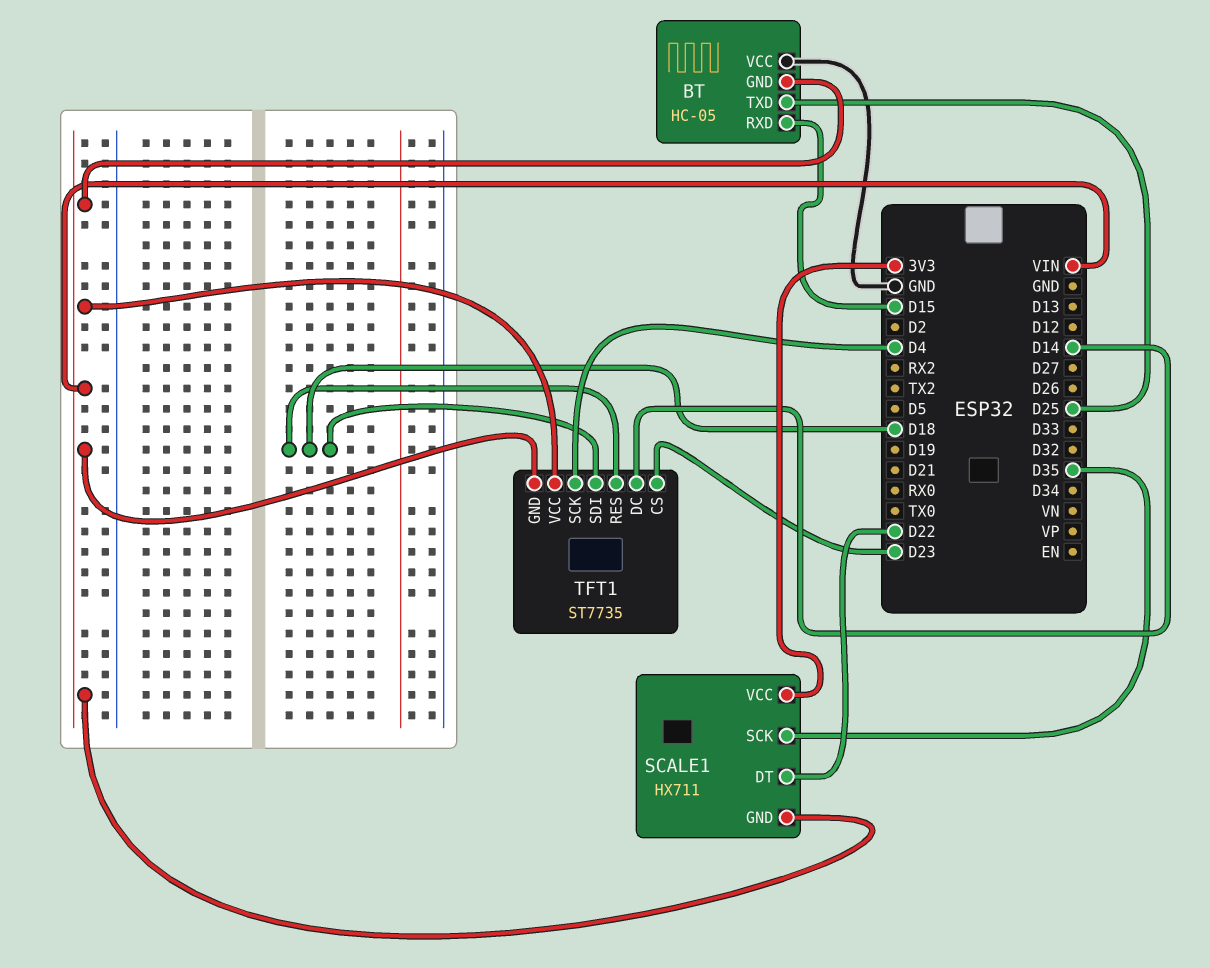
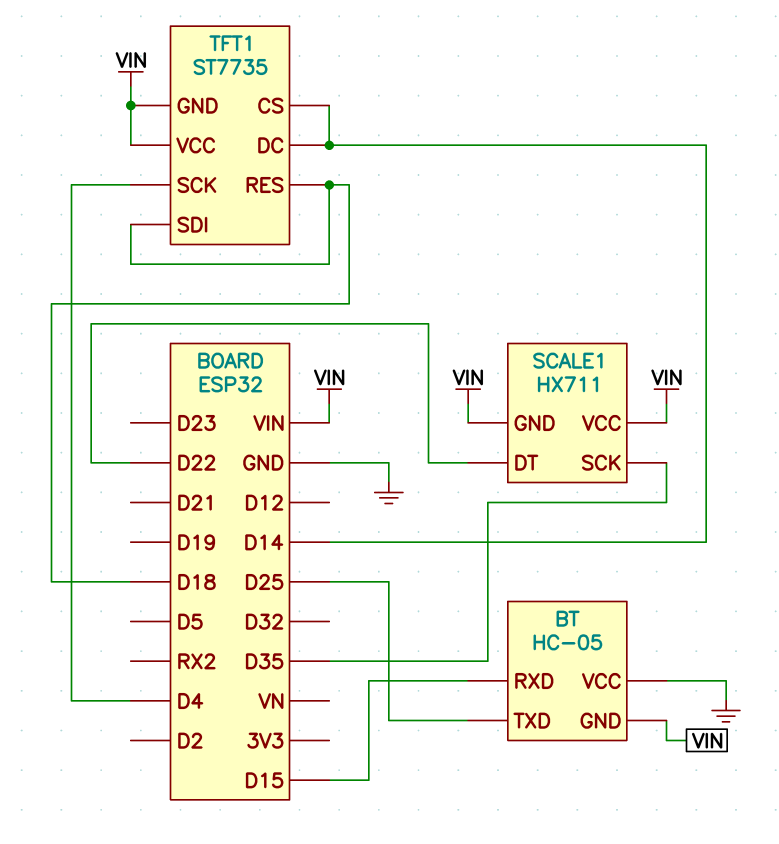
SCALE1 pin VCC: 3V3 -> VIN
TFT1 pin CS: D23 -> D14

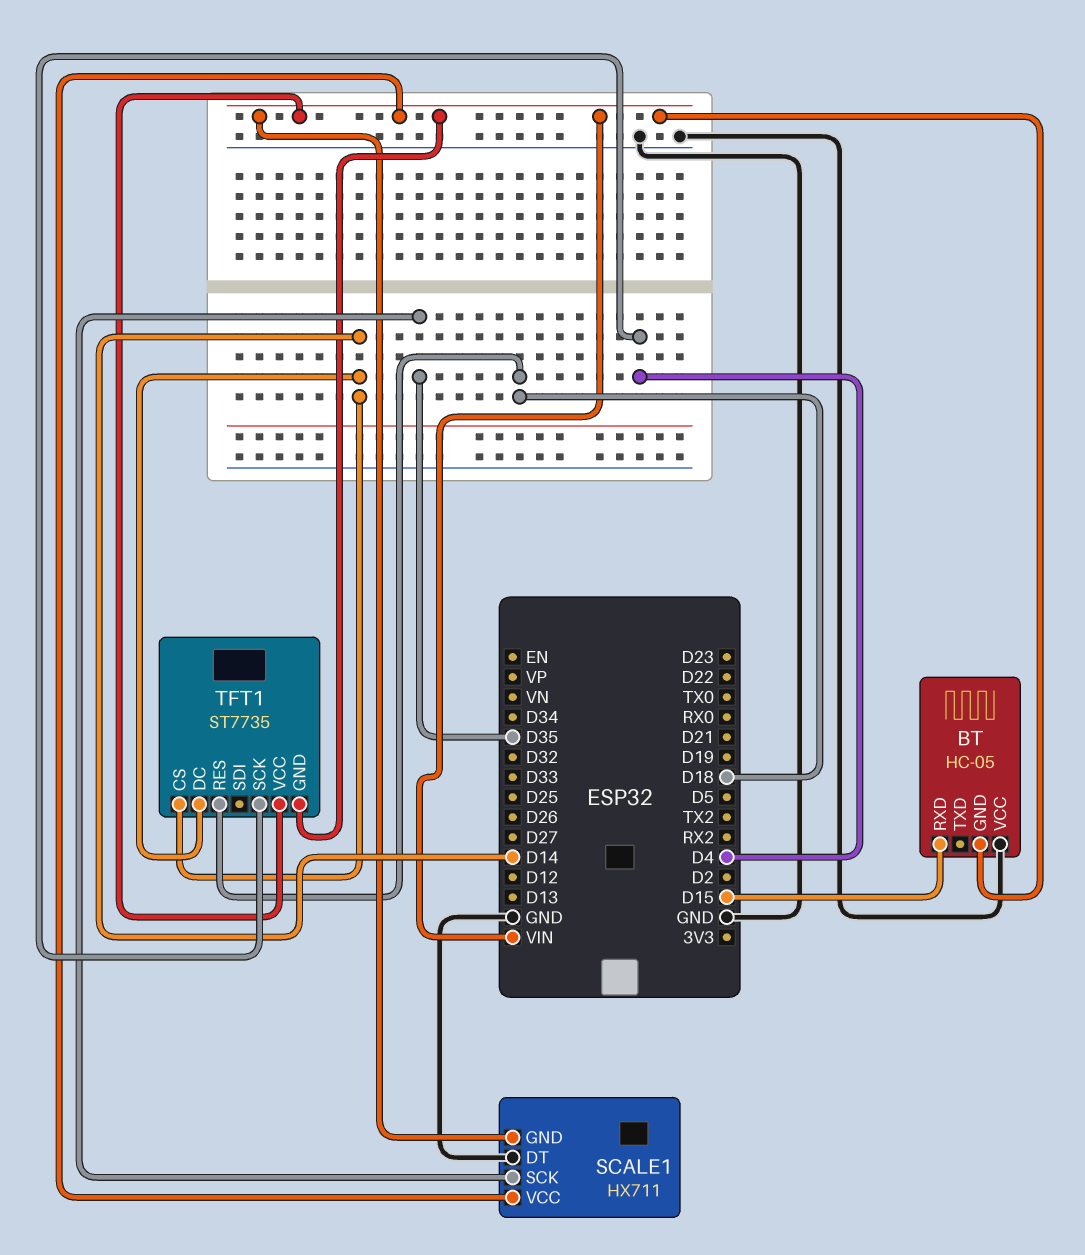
BT pin TXD: D25 -> none
SCALE1 pin DT: D22 -> GND
TFT1 pin SDI: D18 -> none

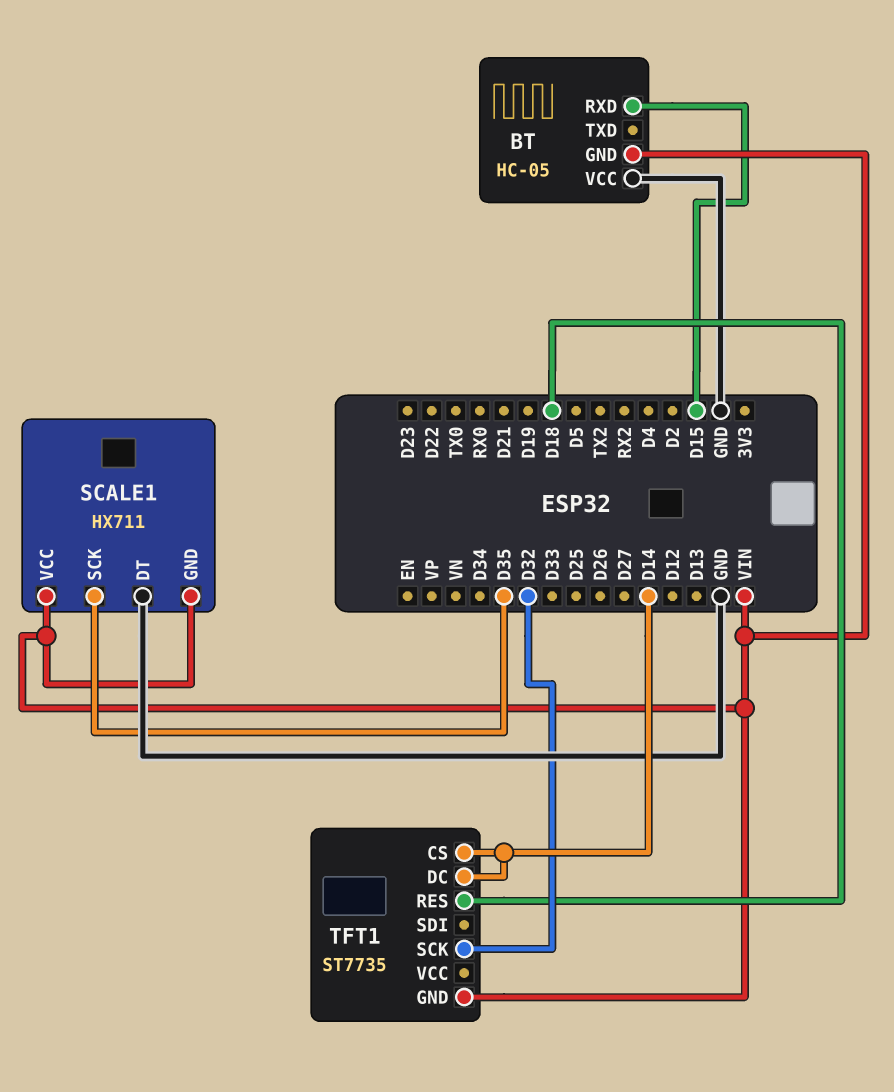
TFT1 pin SCK: D4 -> D32
TFT1 pin VCC: VIN -> none

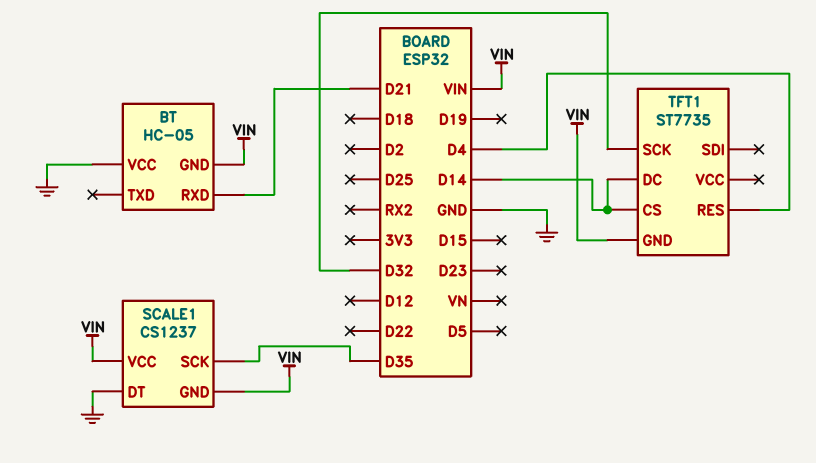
BT pin RXD: D15 -> D21
SCALE1: HX711 -> CS1237
TFT1 pin RES: D18 -> D4

